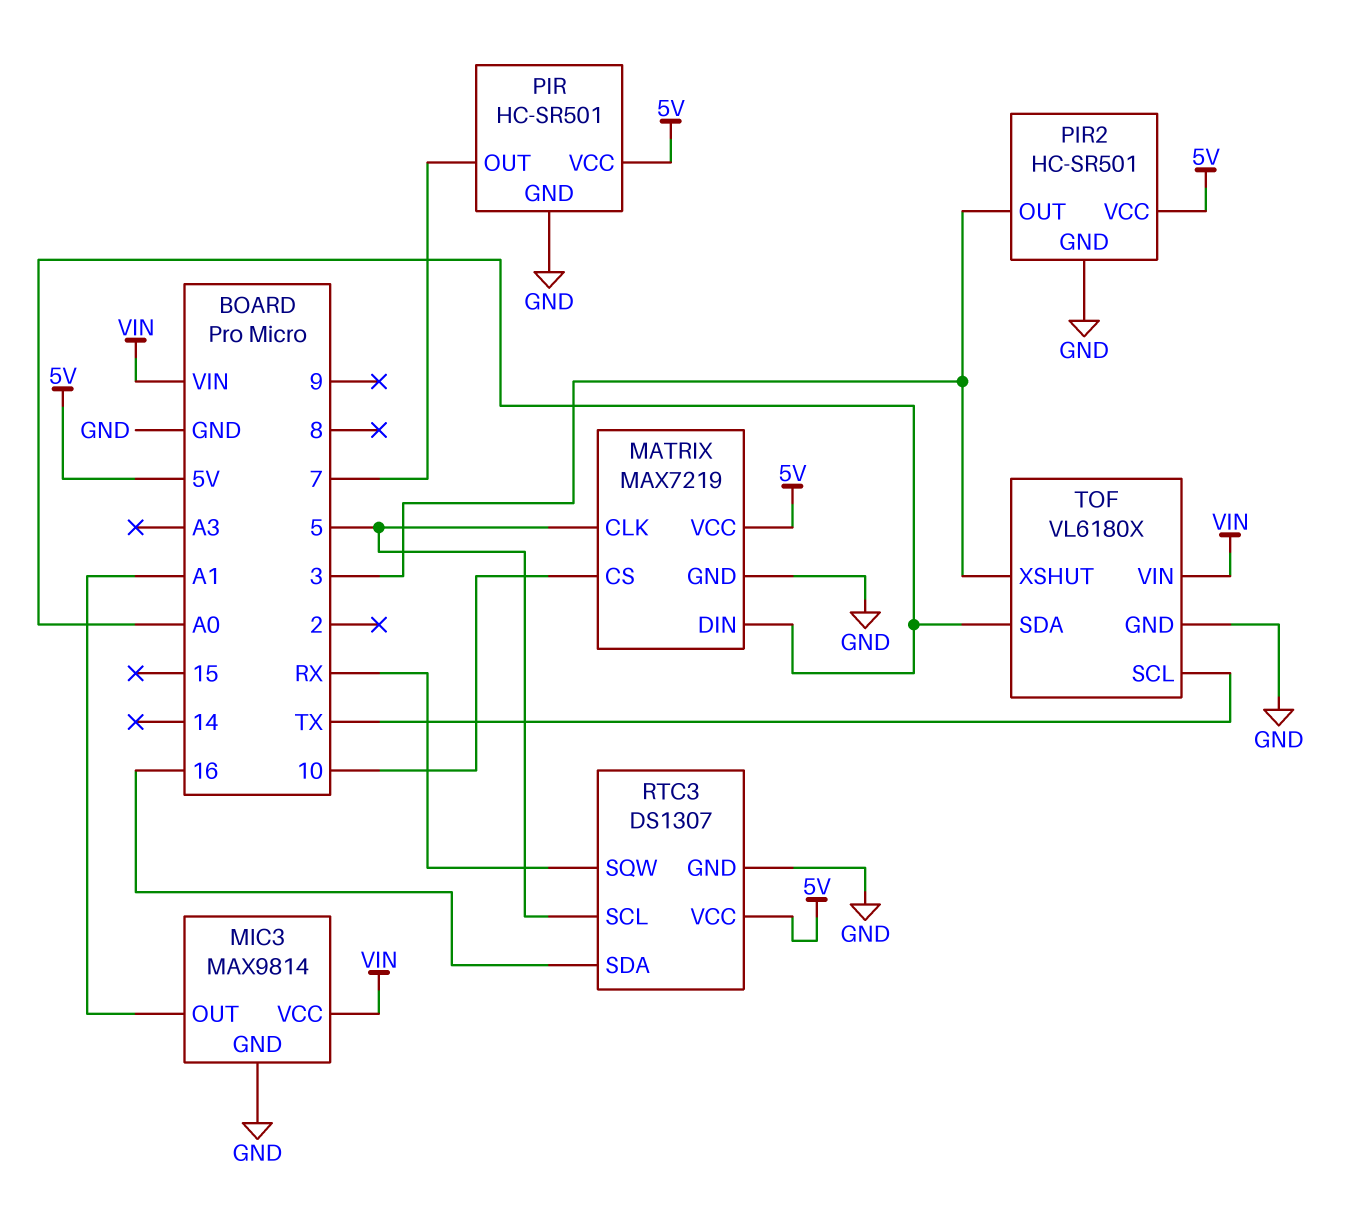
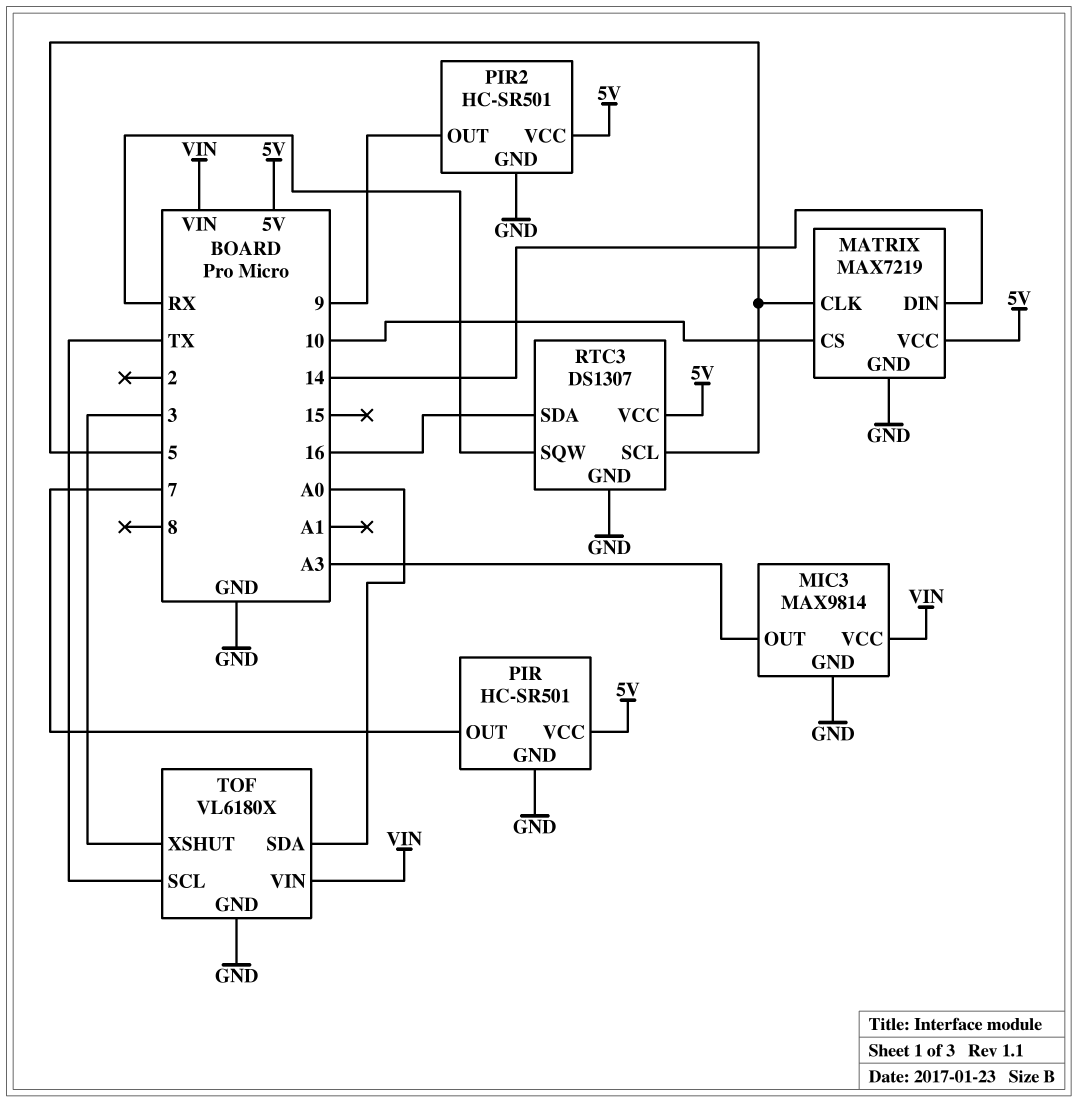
MATRIX pin DIN: A0 -> 14
MIC3 pin OUT: A1 -> A3
PIR2 pin OUT: 3 -> 9

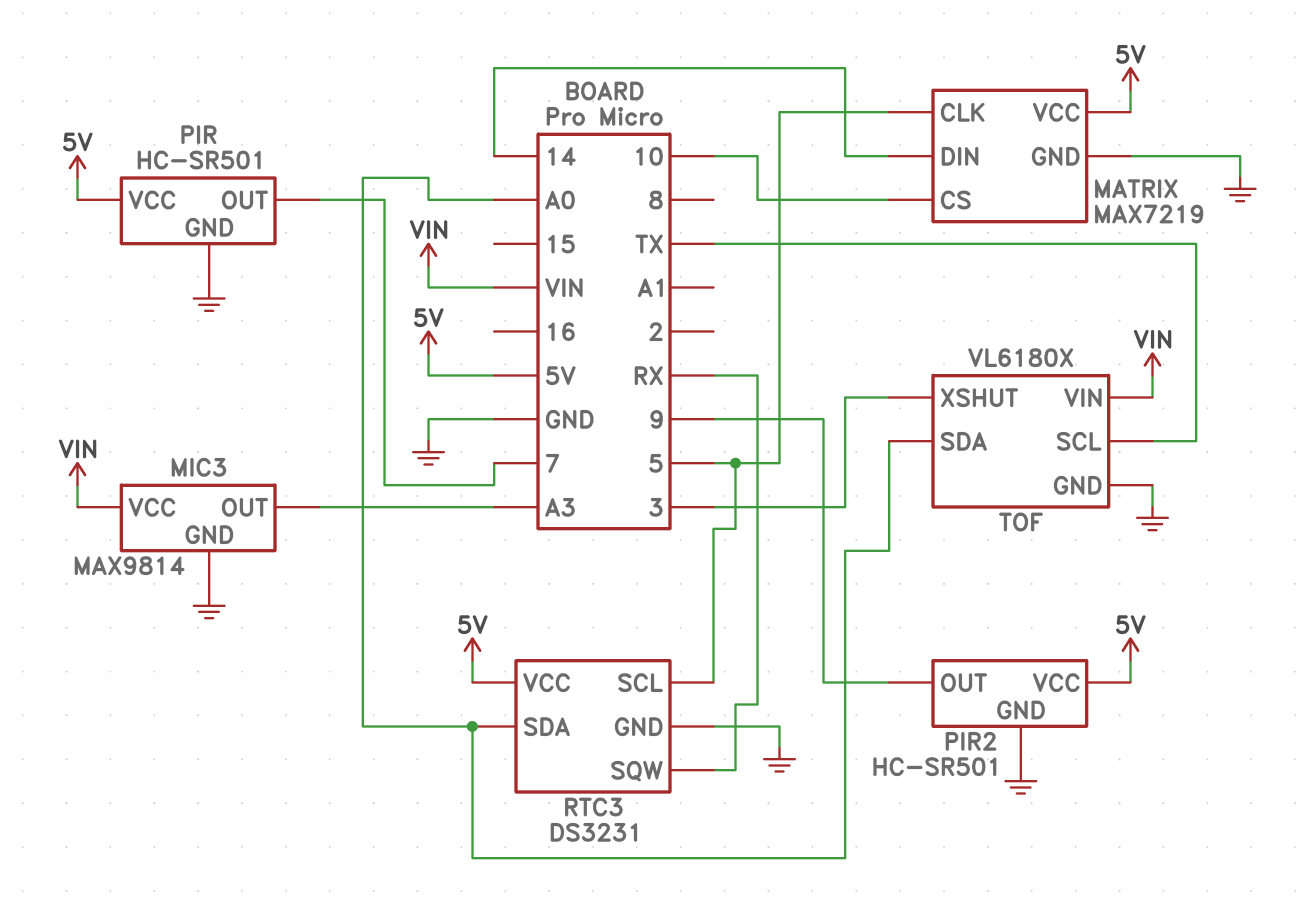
RTC3: DS1307 -> DS3231
RTC3 pin SDA: 16 -> A0

